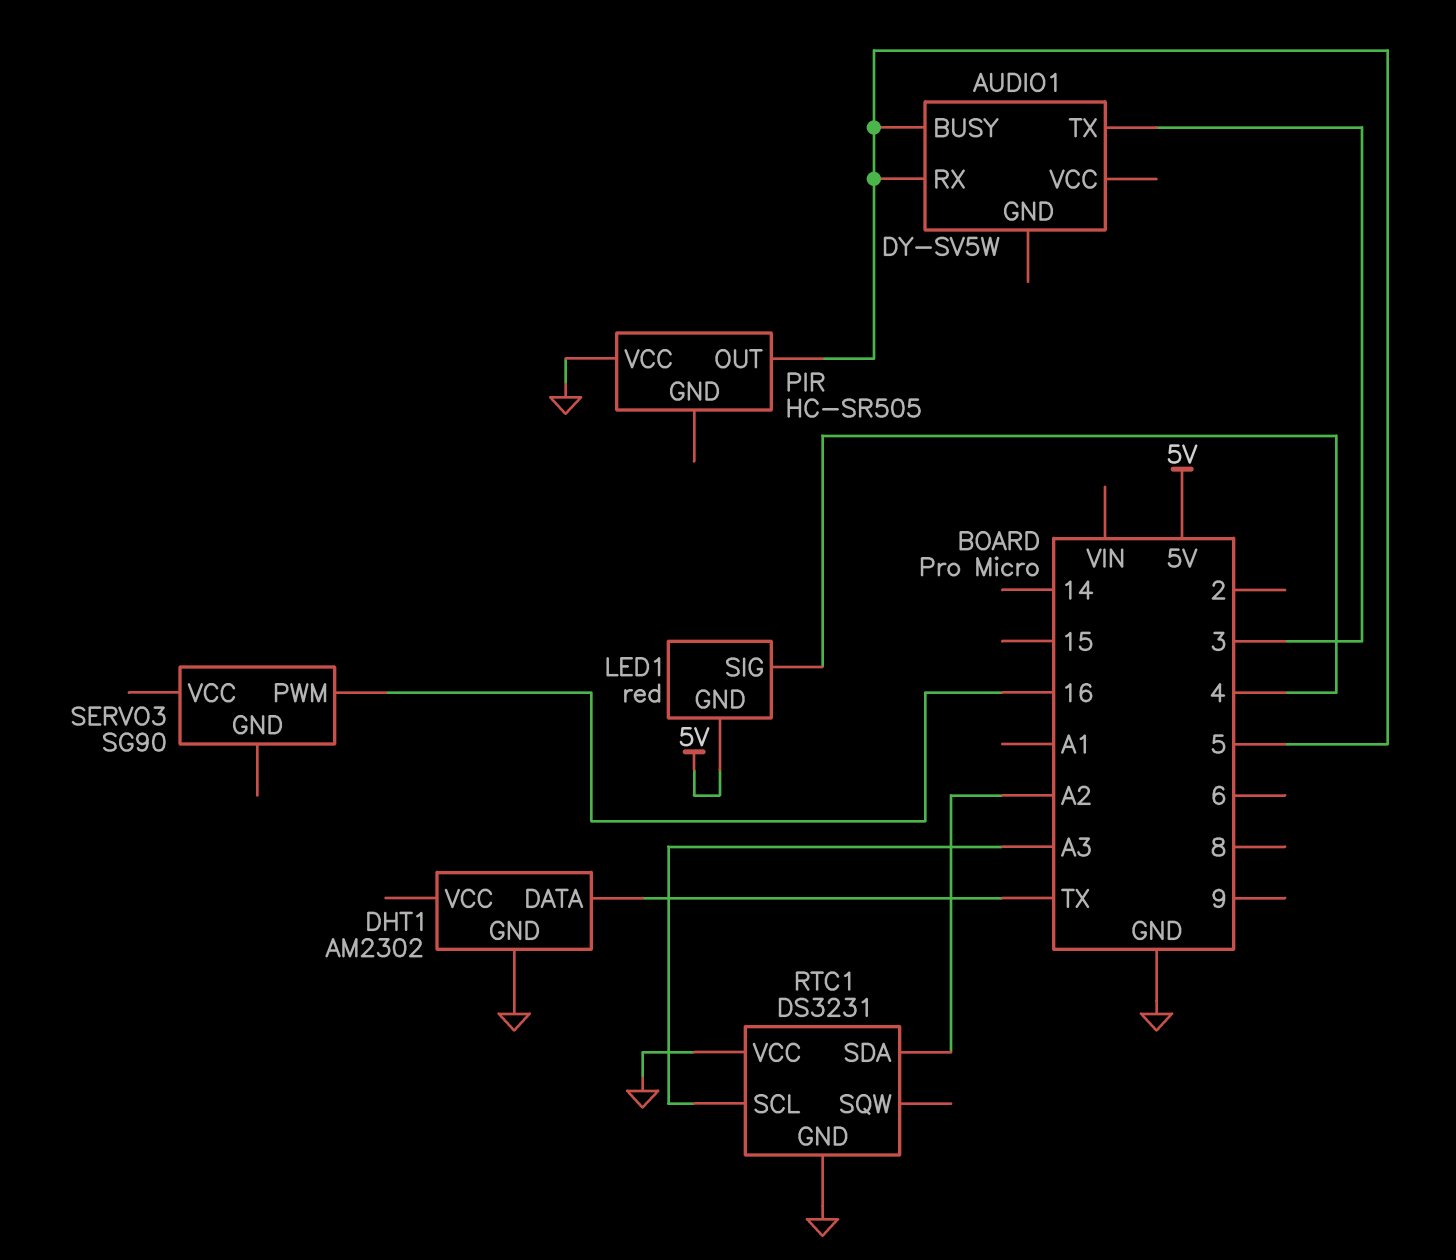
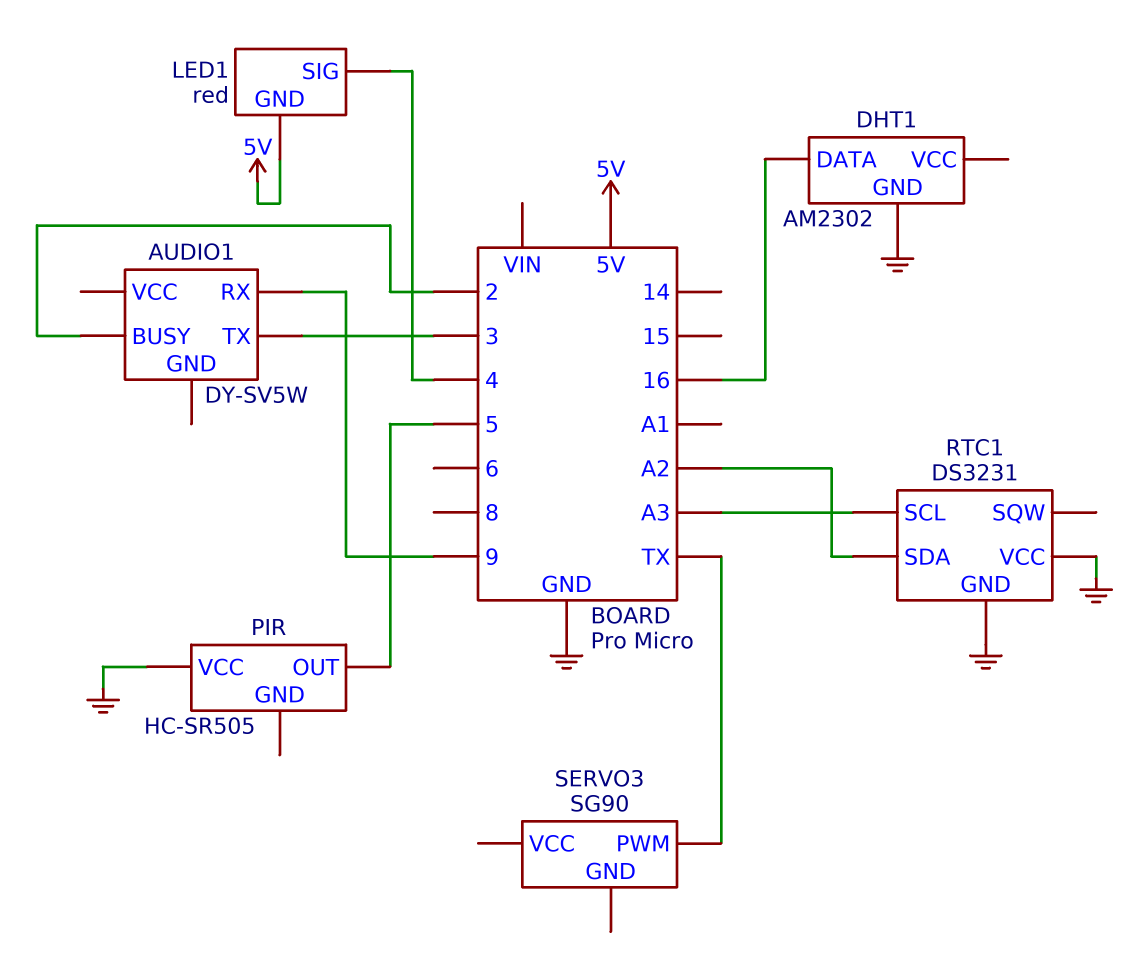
AUDIO1 pin BUSY: 5 -> 2
AUDIO1 pin RX: 5 -> 9
DHT1 pin DATA: TX -> 16
SERVO3 pin PWM: 16 -> TX

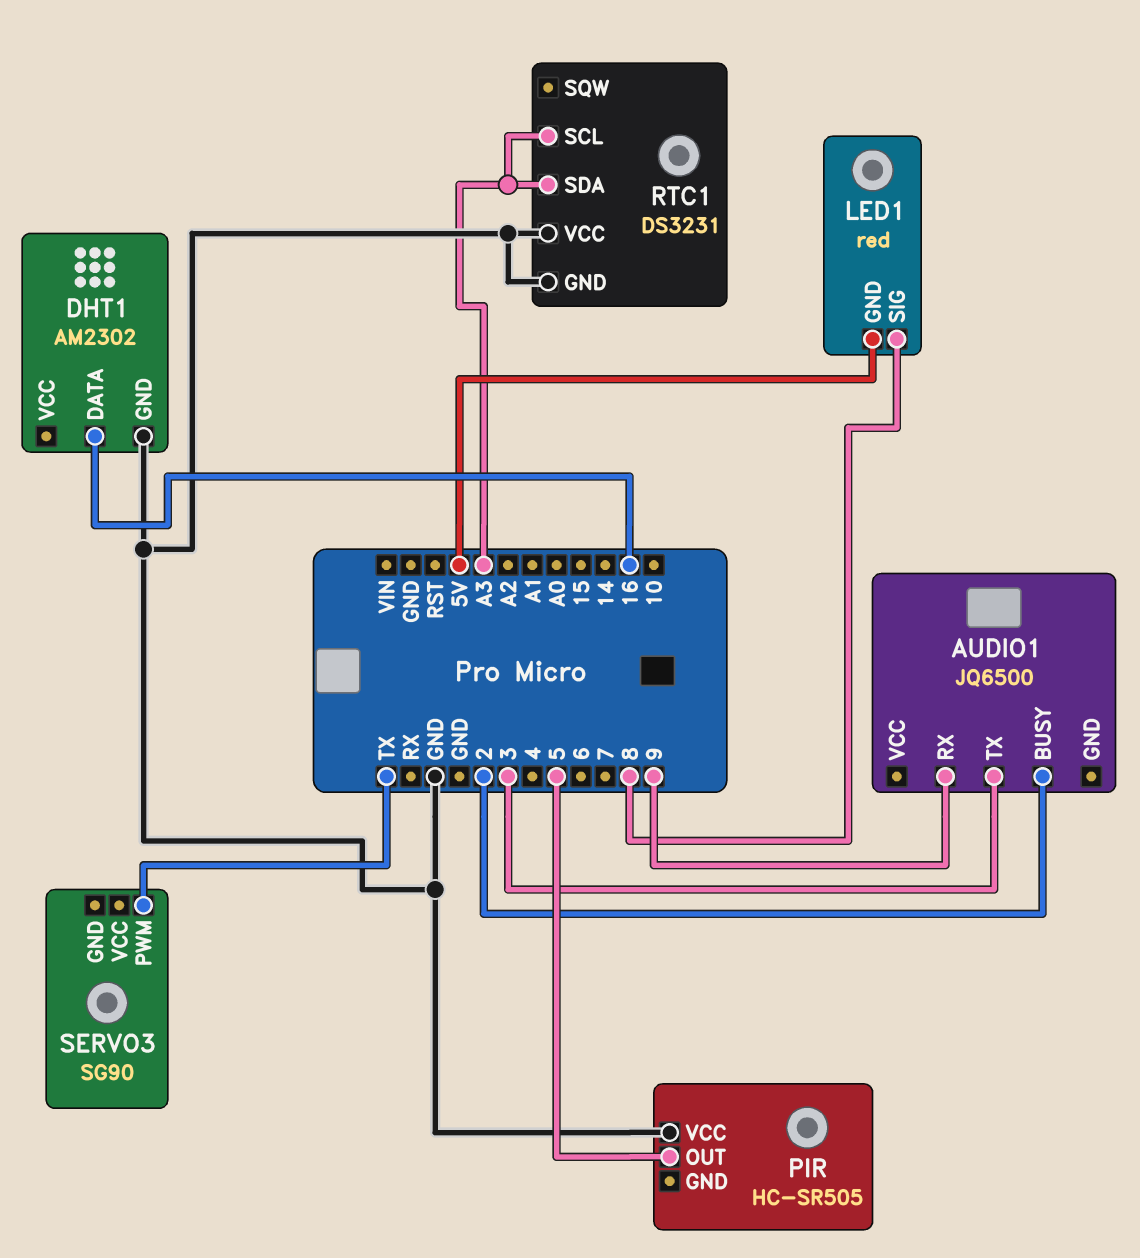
AUDIO1: DY-SV5W -> JQ6500
LED1 pin SIG: 4 -> 8
RTC1 pin SDA: A2 -> A3

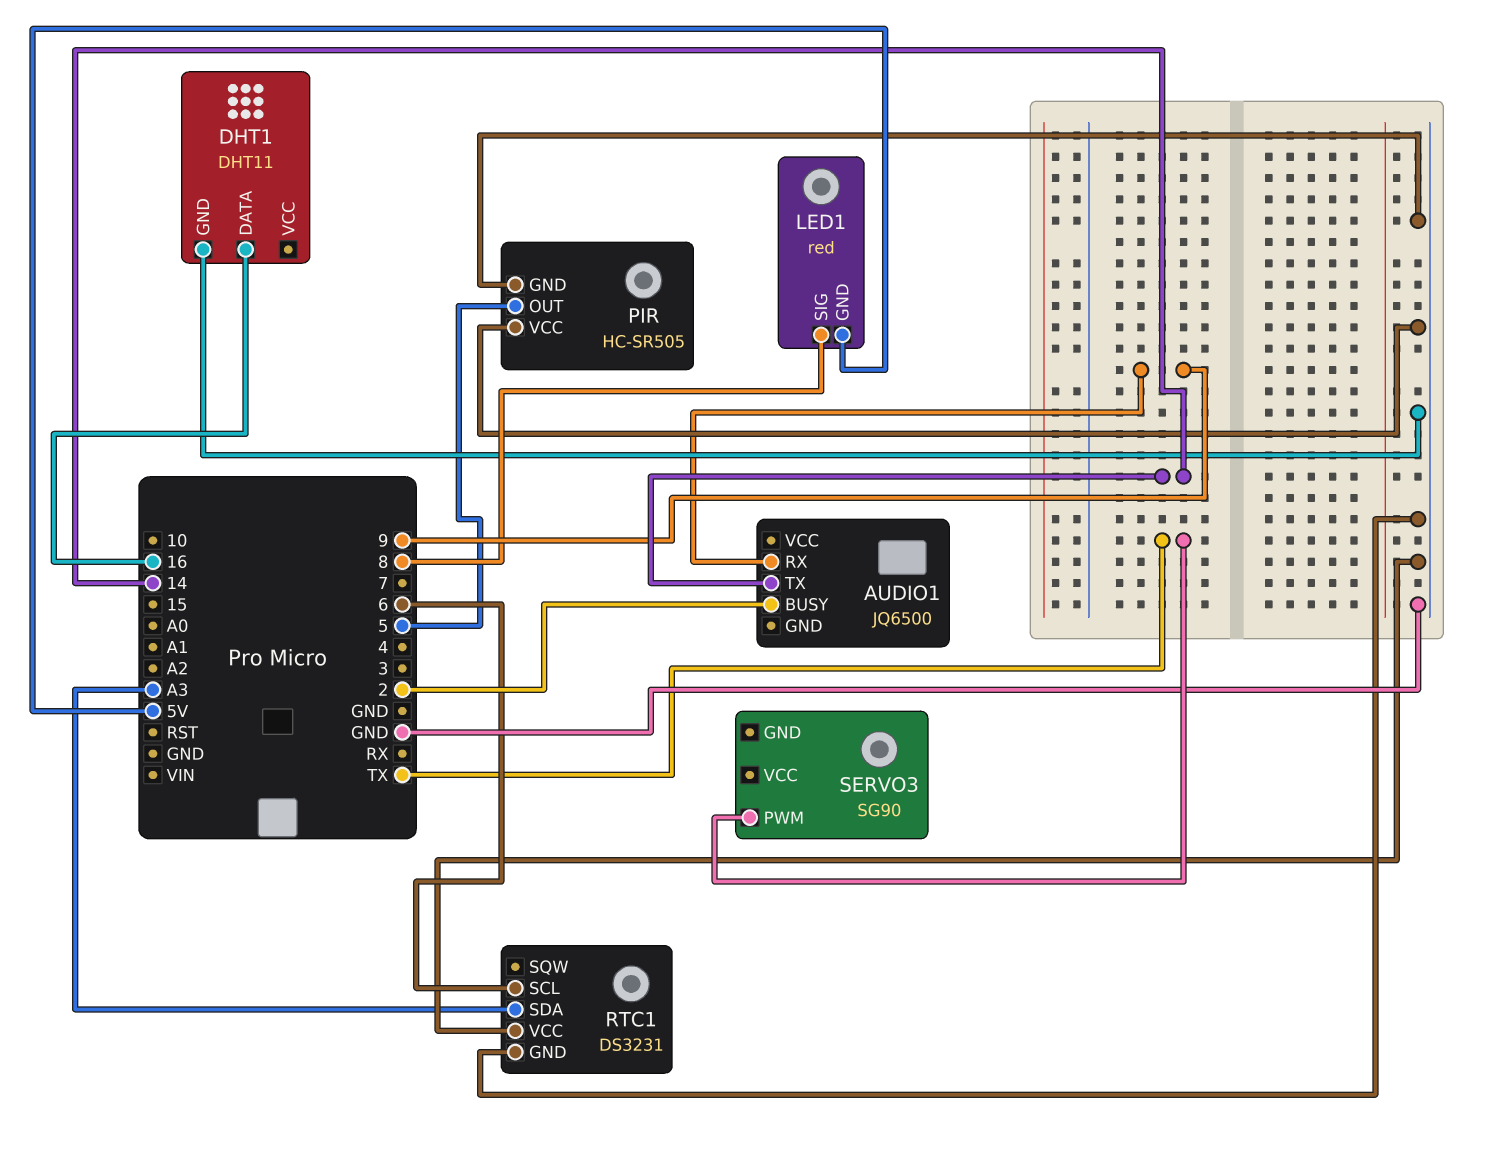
AUDIO1 pin TX: 3 -> 14
DHT1: AM2302 -> DHT11
PIR pin GND: none -> GND
RTC1 pin SCL: A3 -> 6

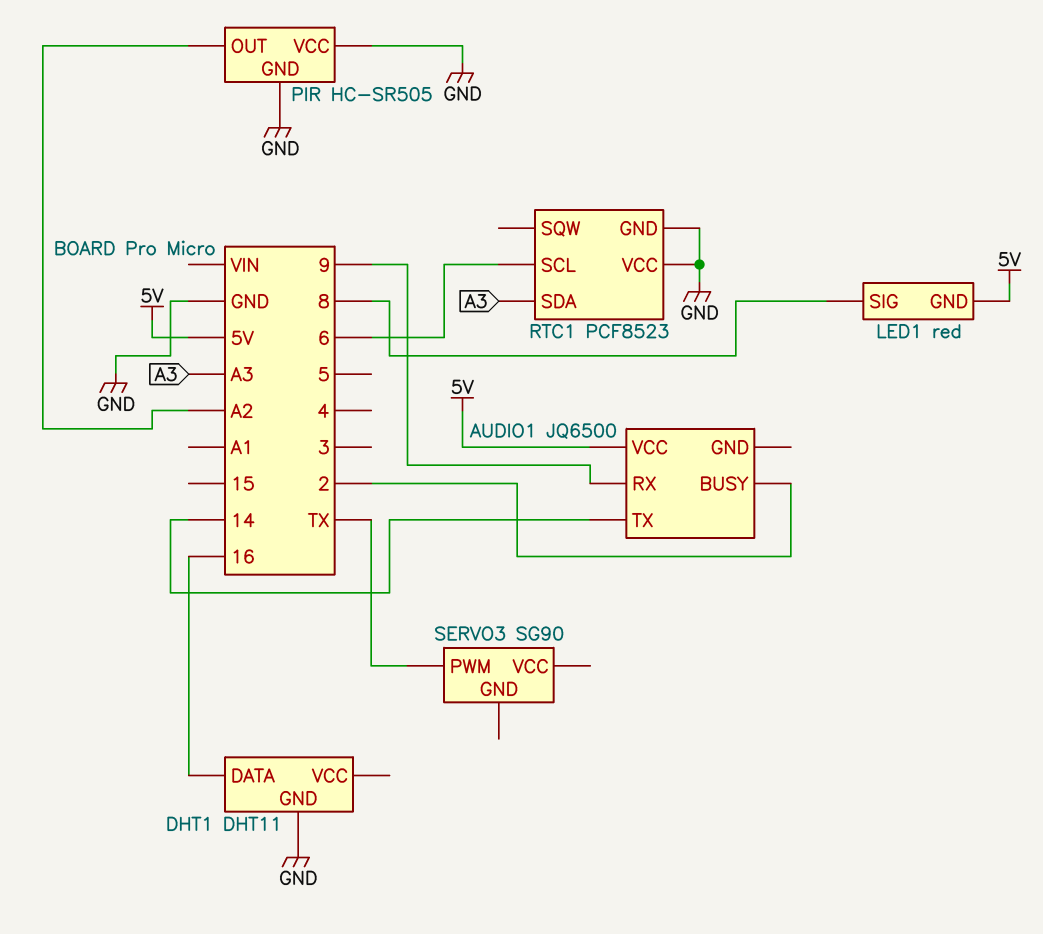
AUDIO1 pin VCC: none -> 5V
PIR pin OUT: 5 -> A2
RTC1: DS3231 -> PCF8523

